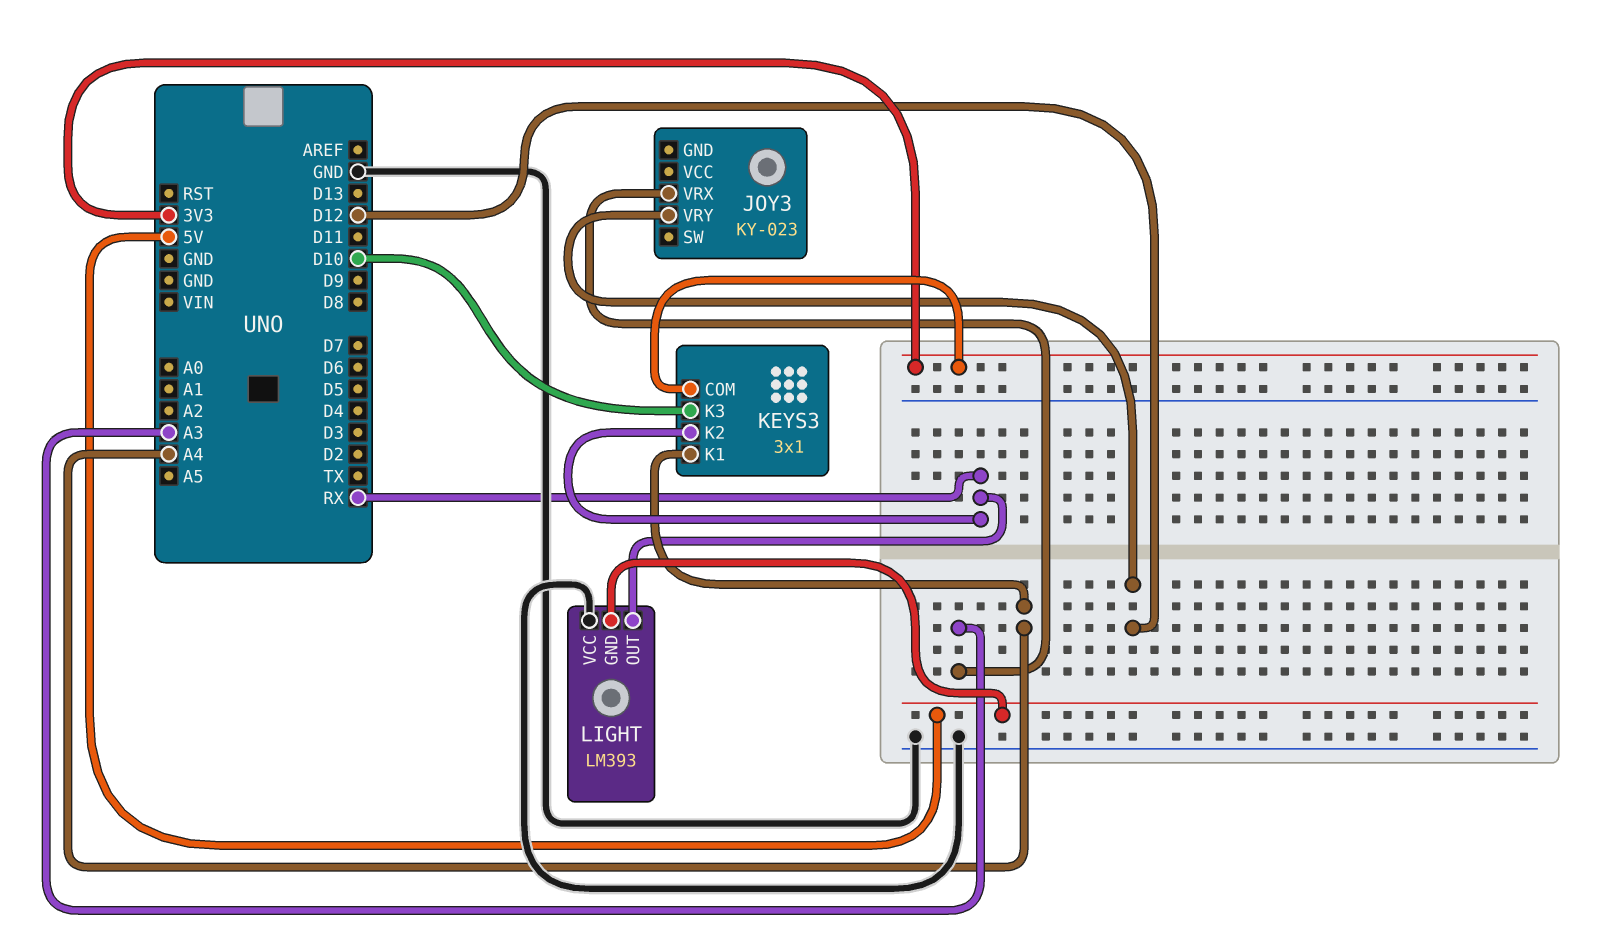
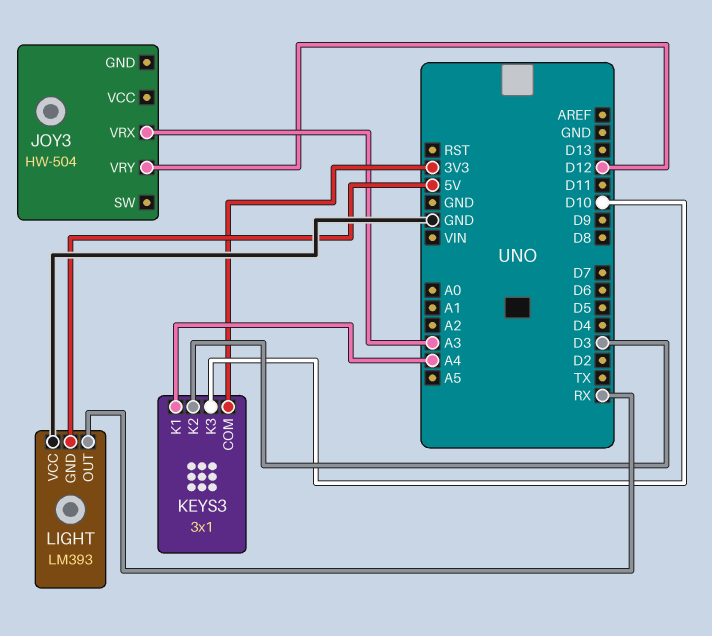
JOY3: KY-023 -> HW-504
KEYS3 pin K2: RX -> D3

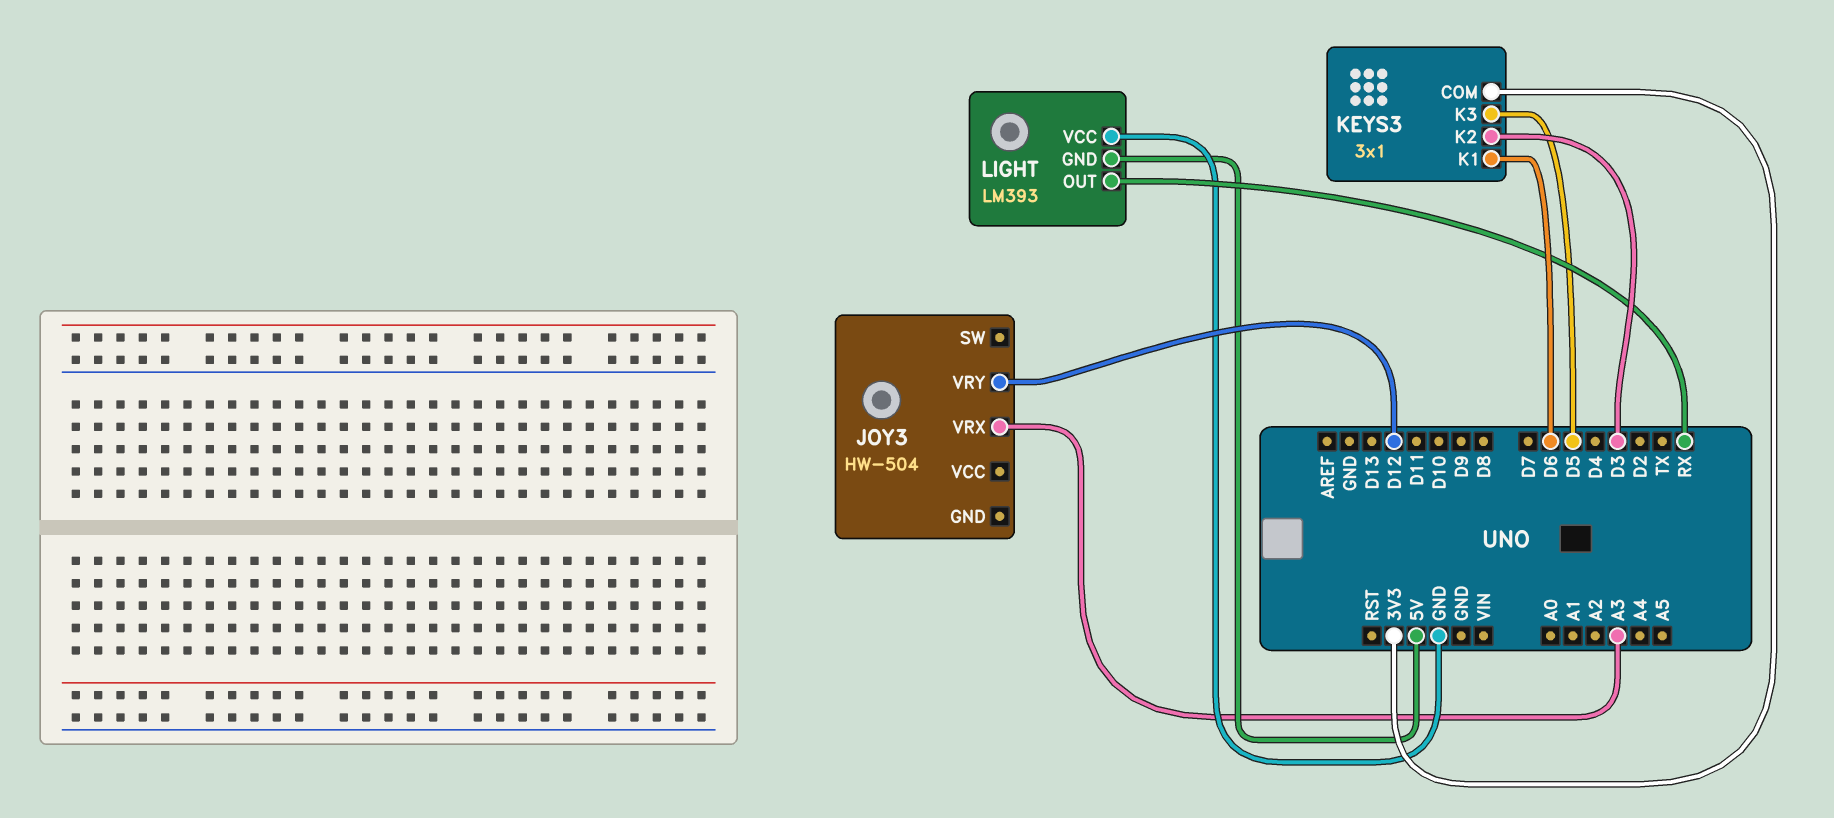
KEYS3 pin K1: A4 -> D6
KEYS3 pin K3: D10 -> D5

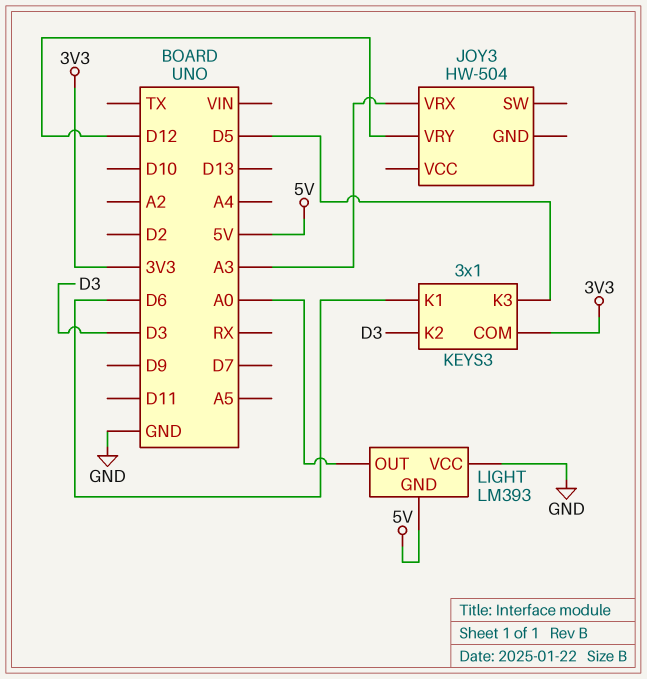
LIGHT pin OUT: RX -> A0

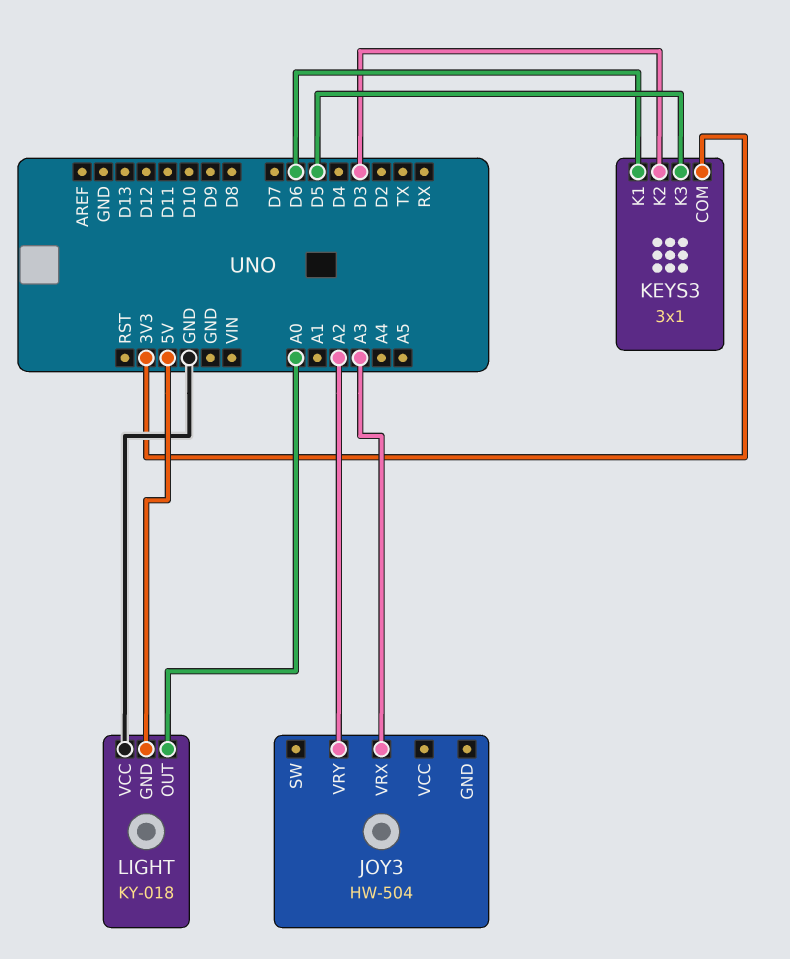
JOY3 pin VRY: D12 -> A2
LIGHT: LM393 -> KY-018

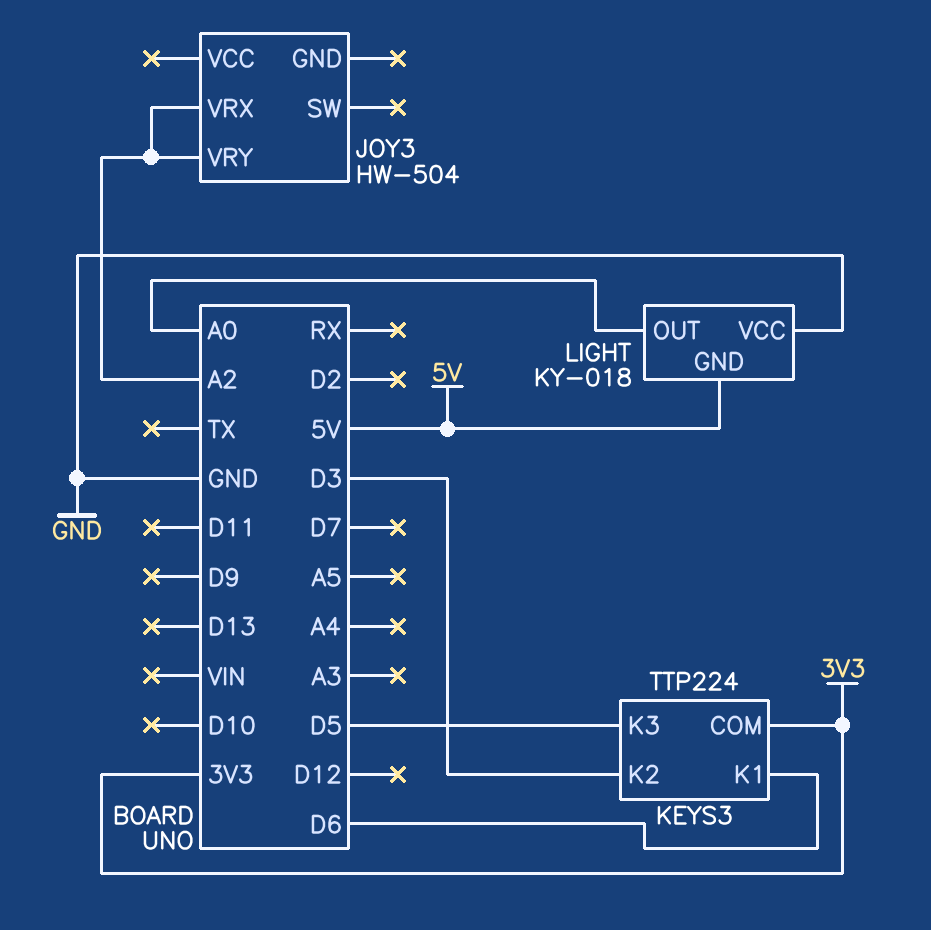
JOY3 pin VRX: A3 -> A2
KEYS3: 3x1 -> TTP224

